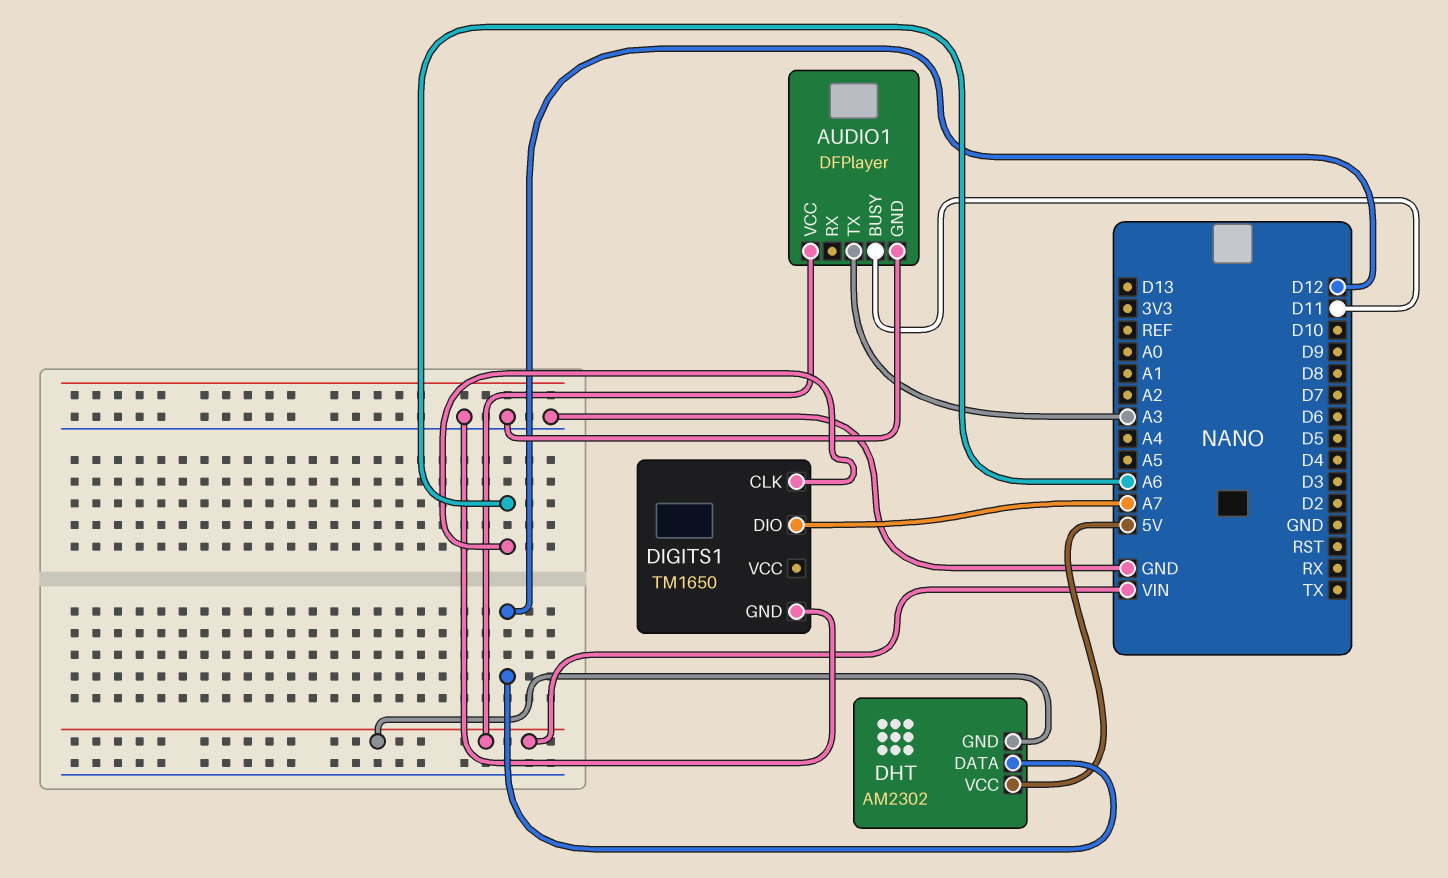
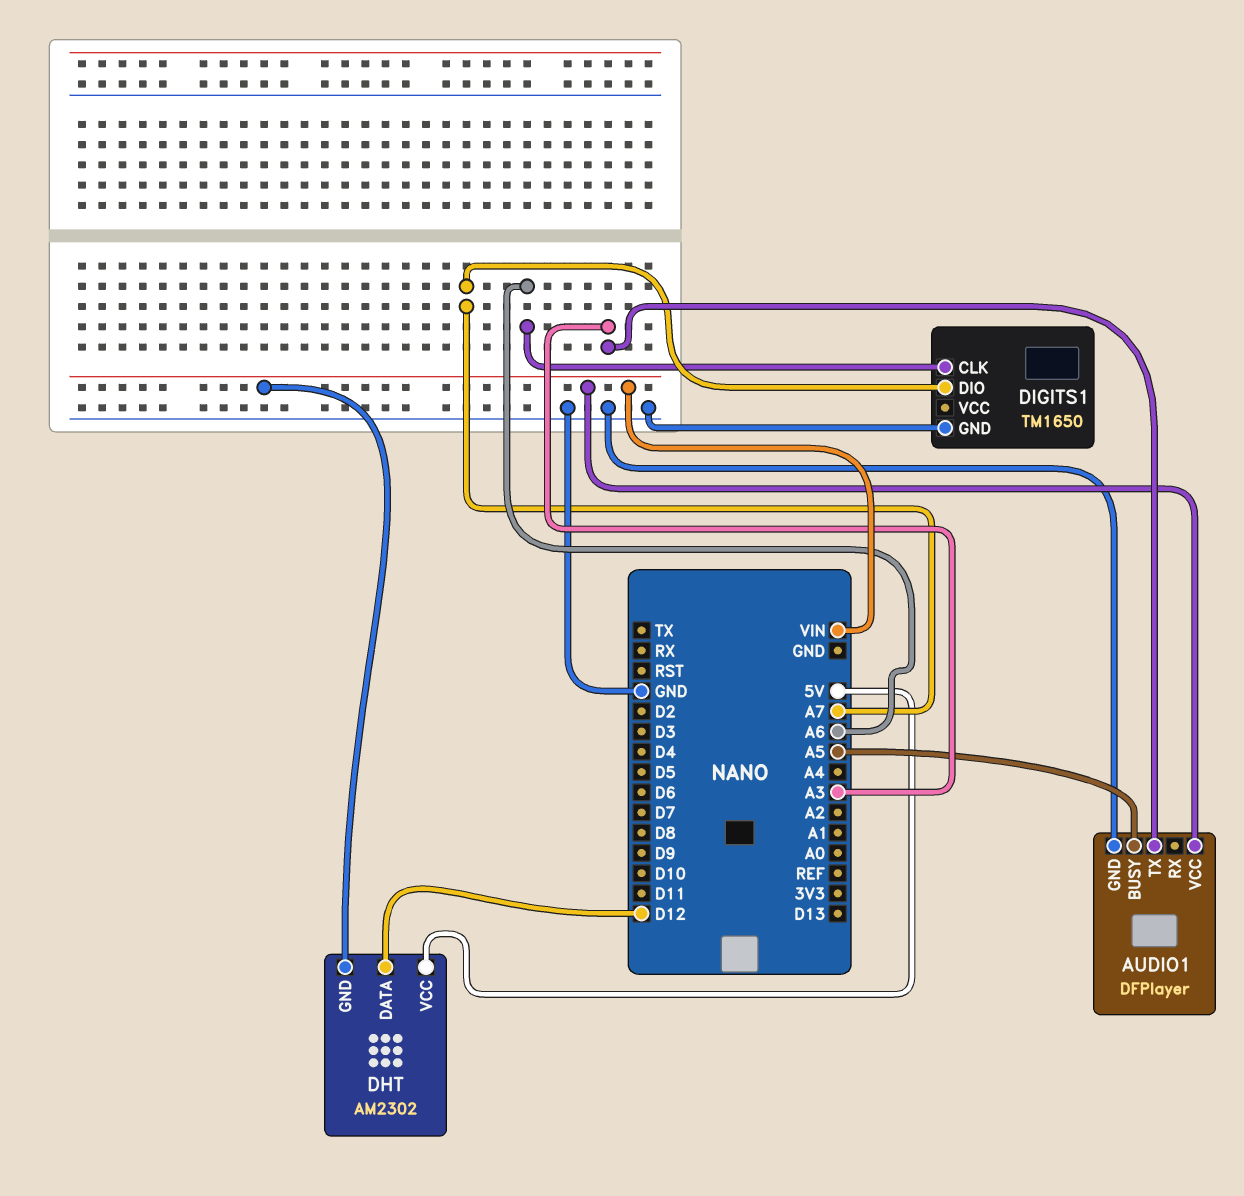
AUDIO1 pin BUSY: D11 -> A5

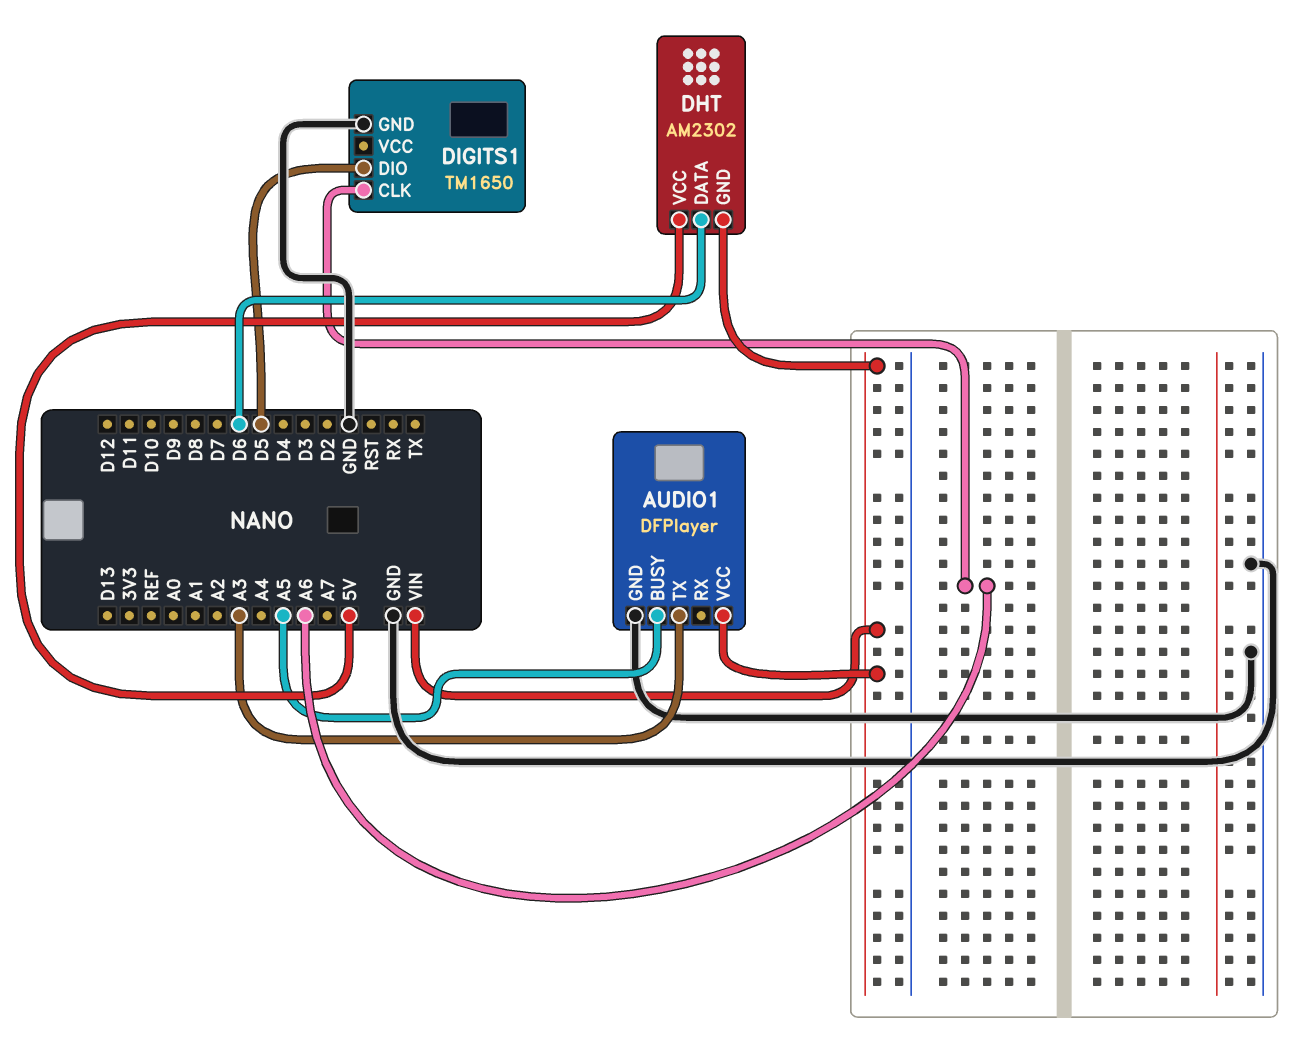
DHT pin DATA: D12 -> D6
DIGITS1 pin DIO: A7 -> D5

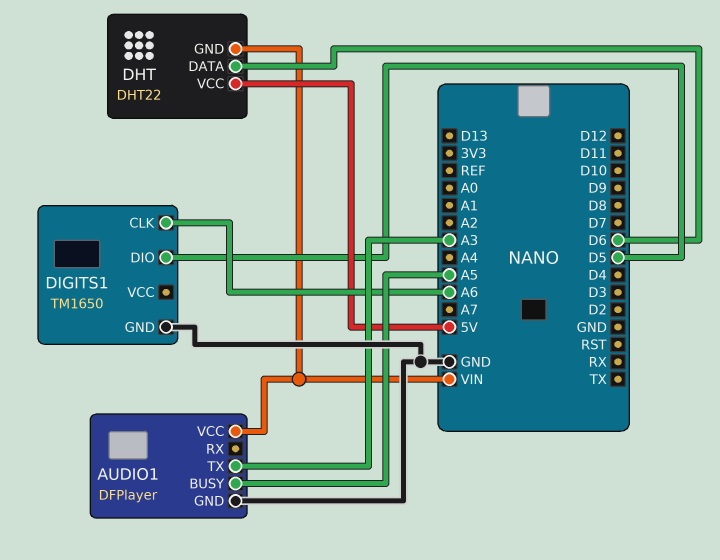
DHT: AM2302 -> DHT22

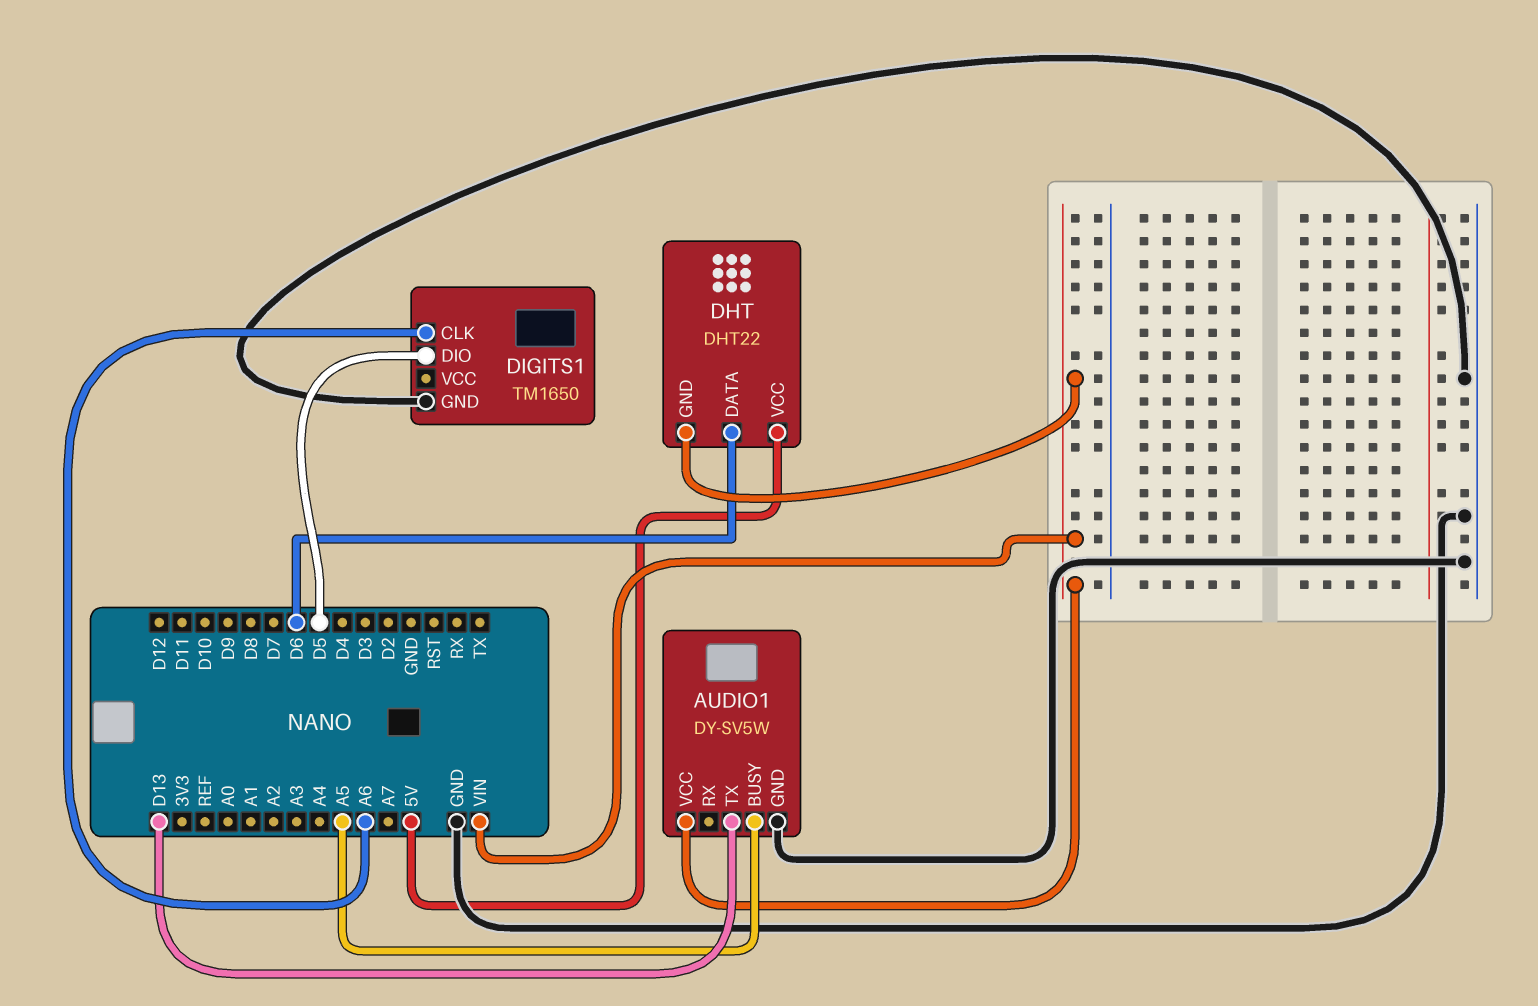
AUDIO1: DFPlayer -> DY-SV5W
AUDIO1 pin TX: A3 -> D13

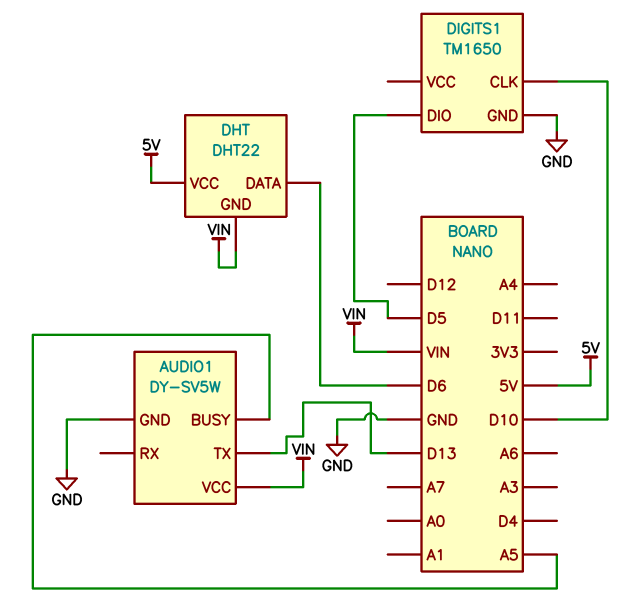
DIGITS1 pin CLK: A6 -> D10

